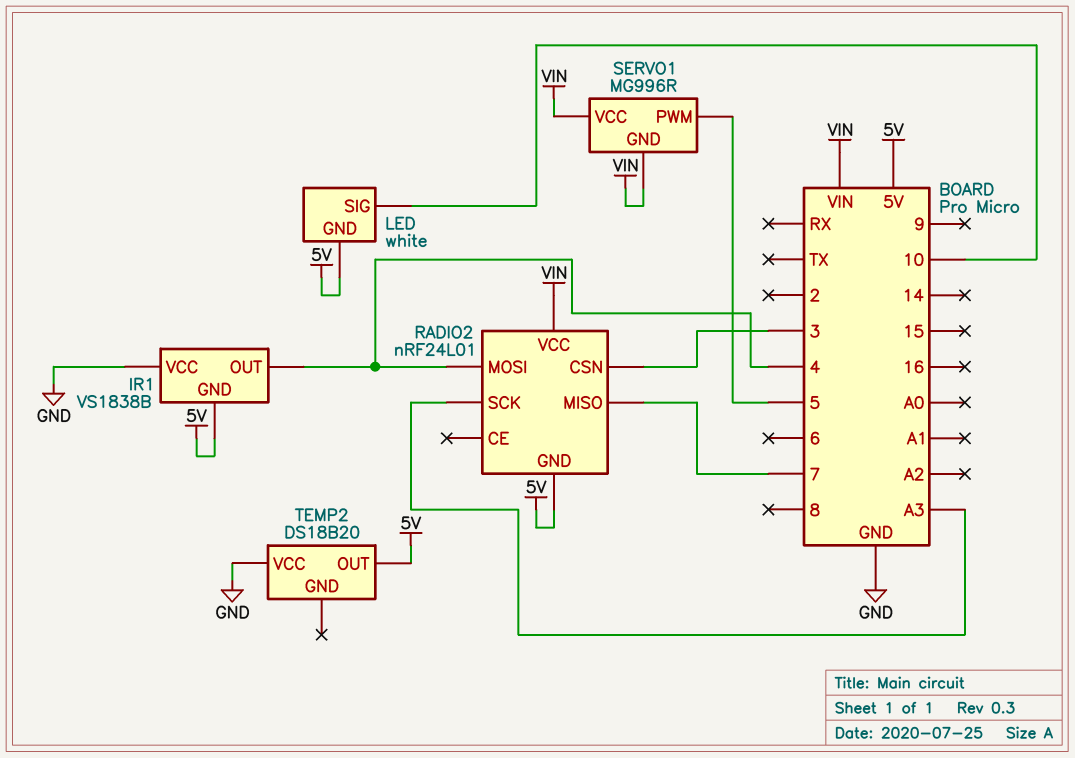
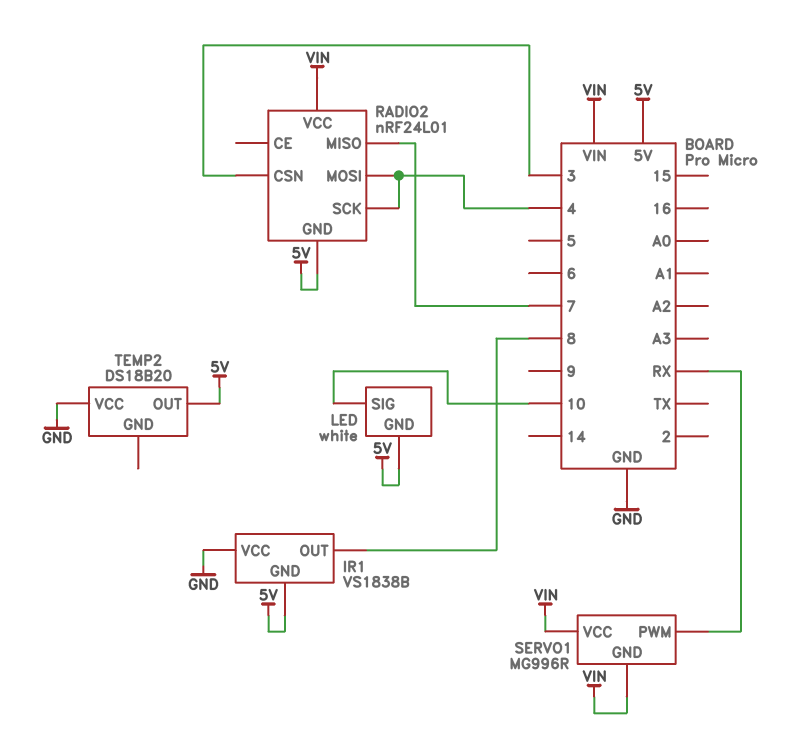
IR1 pin OUT: 4 -> 8
RADIO2 pin SCK: A3 -> 4
SERVO1 pin PWM: 5 -> RX

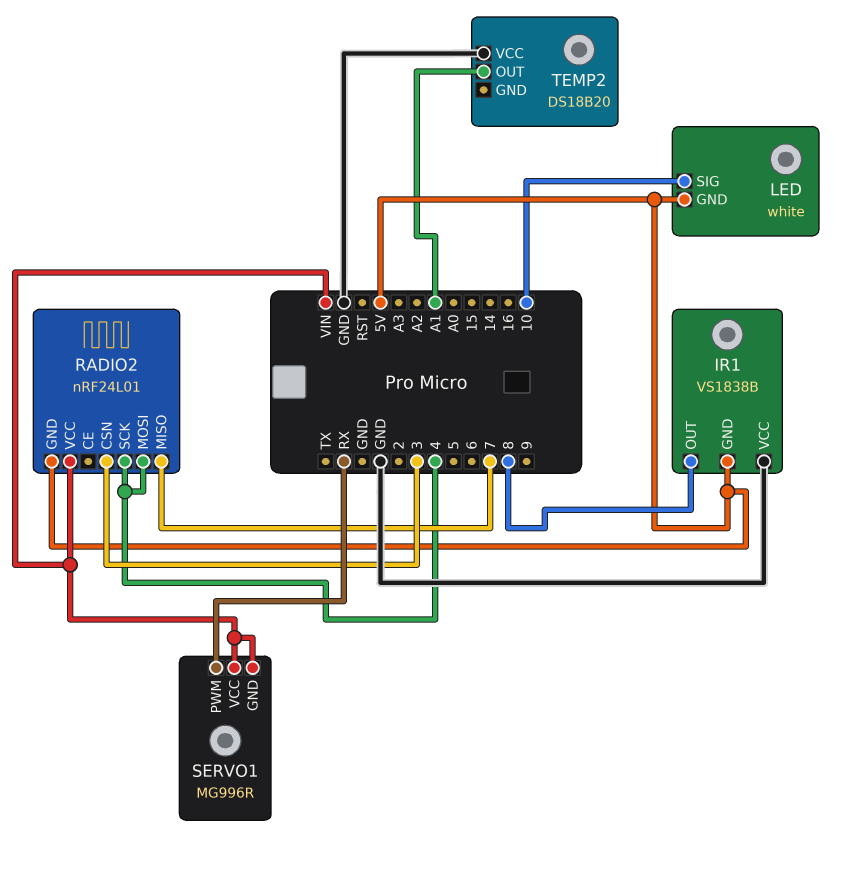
TEMP2 pin OUT: 5V -> A1

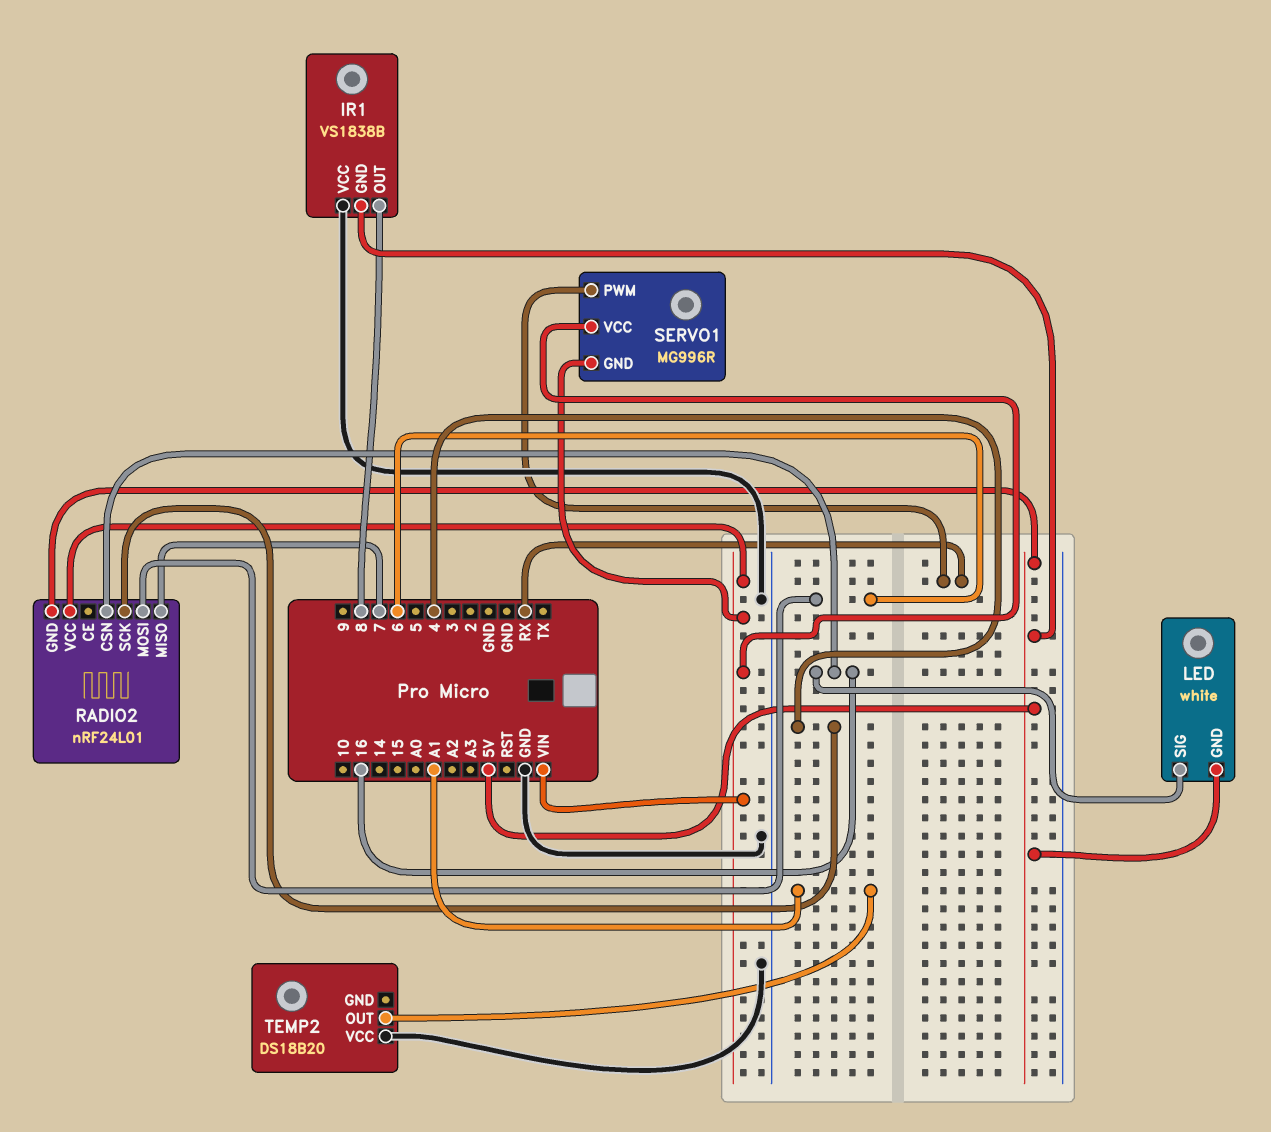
LED pin SIG: 10 -> 16
RADIO2 pin CSN: 3 -> 16
RADIO2 pin MOSI: 4 -> 6

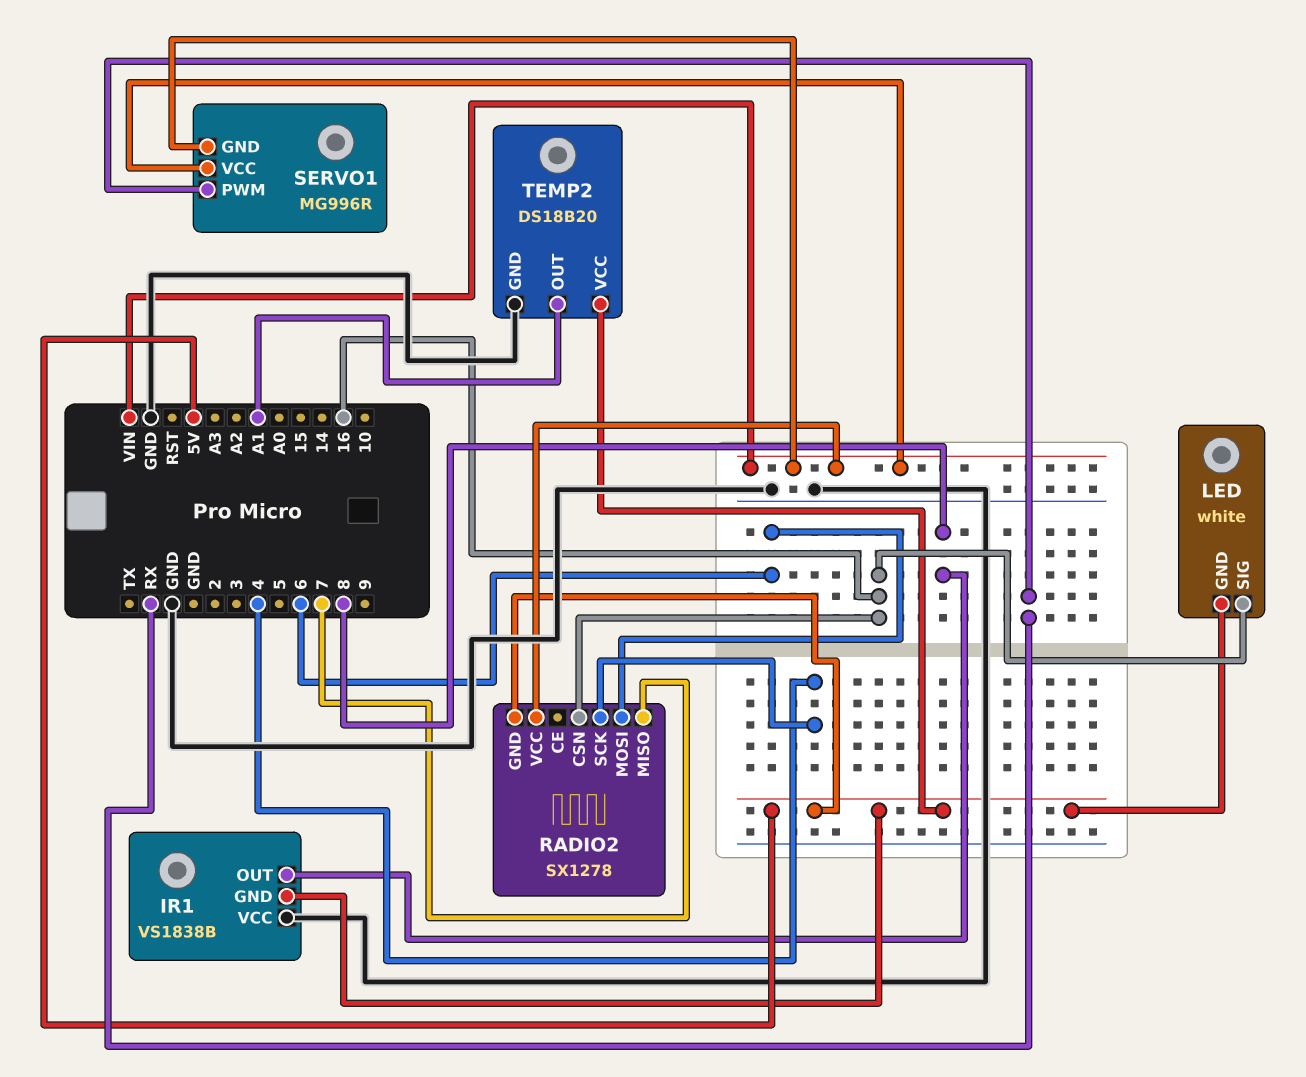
RADIO2: nRF24L01 -> SX1278
TEMP2 pin GND: none -> GND
TEMP2 pin VCC: GND -> 5V

